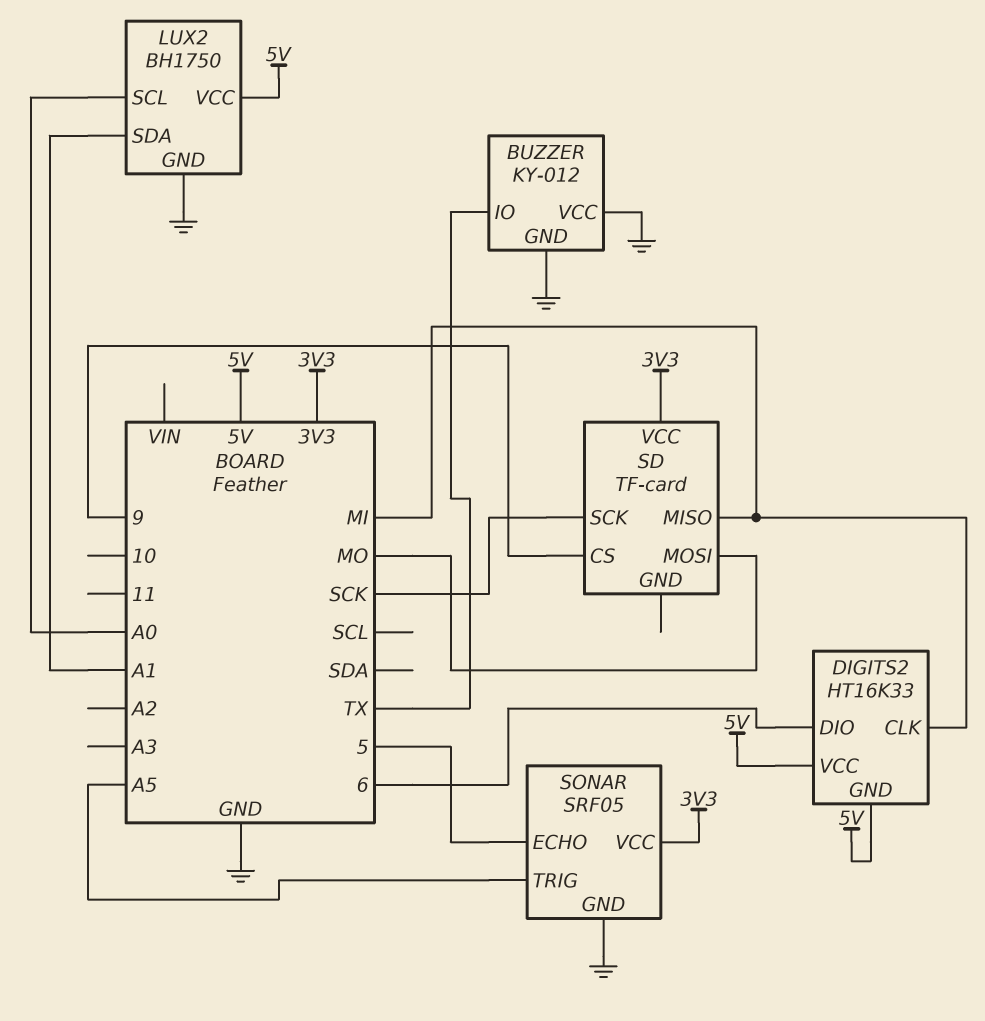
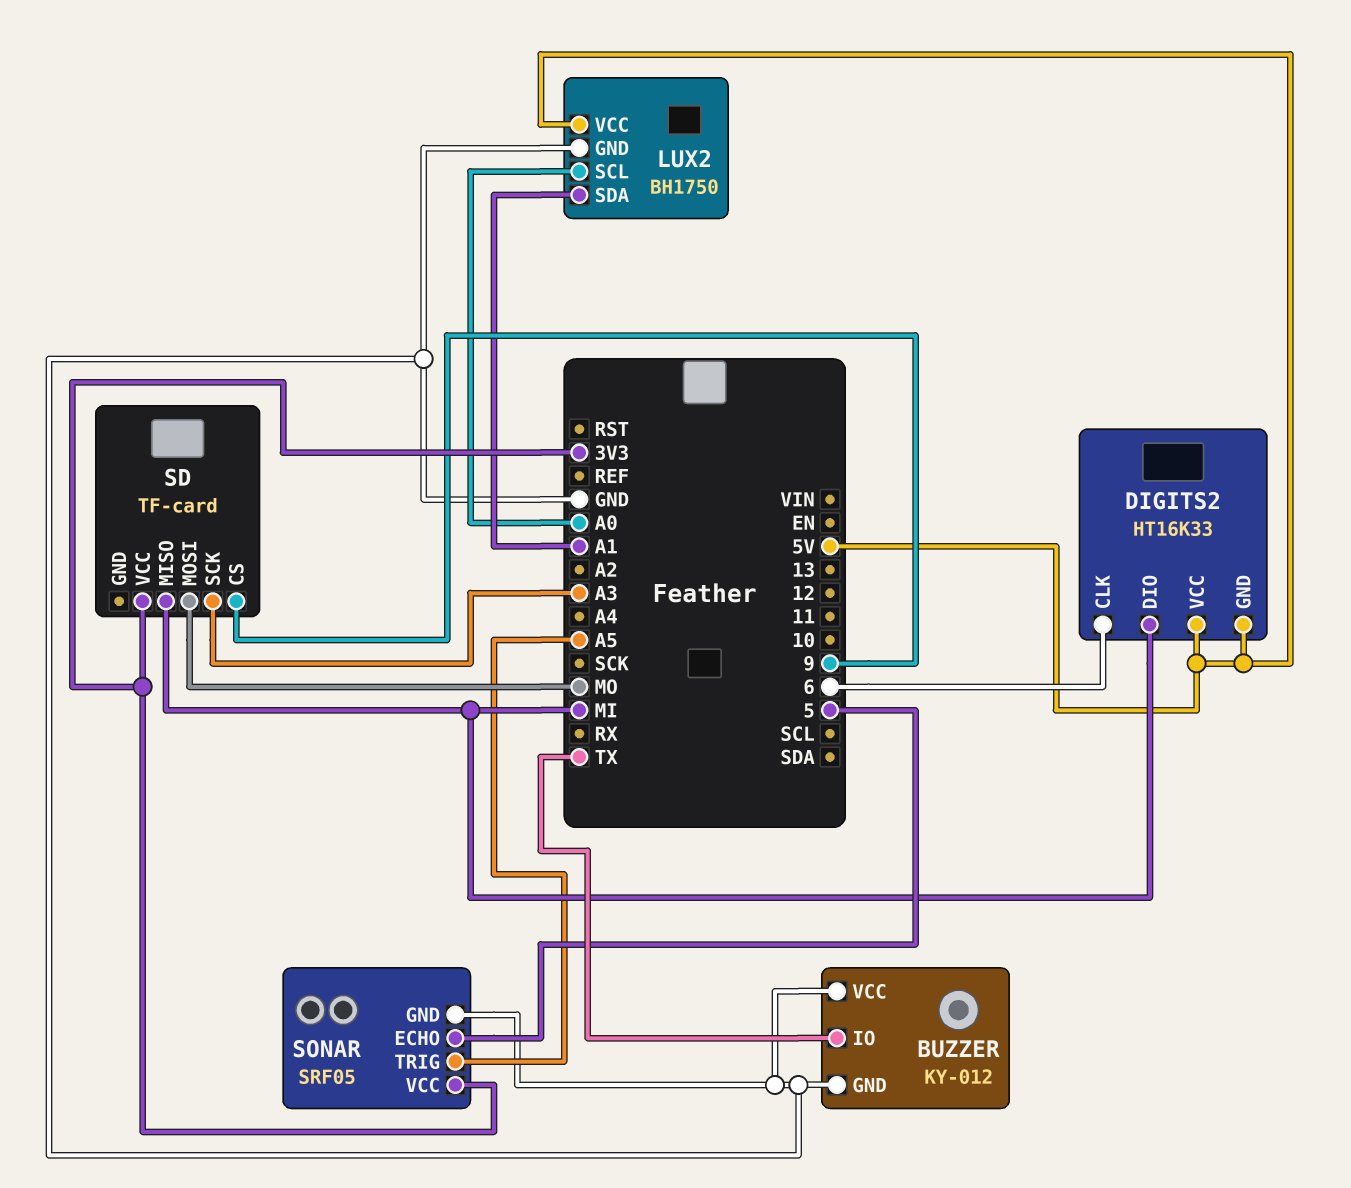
DIGITS2 pin CLK: MI -> 6
DIGITS2 pin DIO: 6 -> MI
SD pin SCK: SCK -> A3

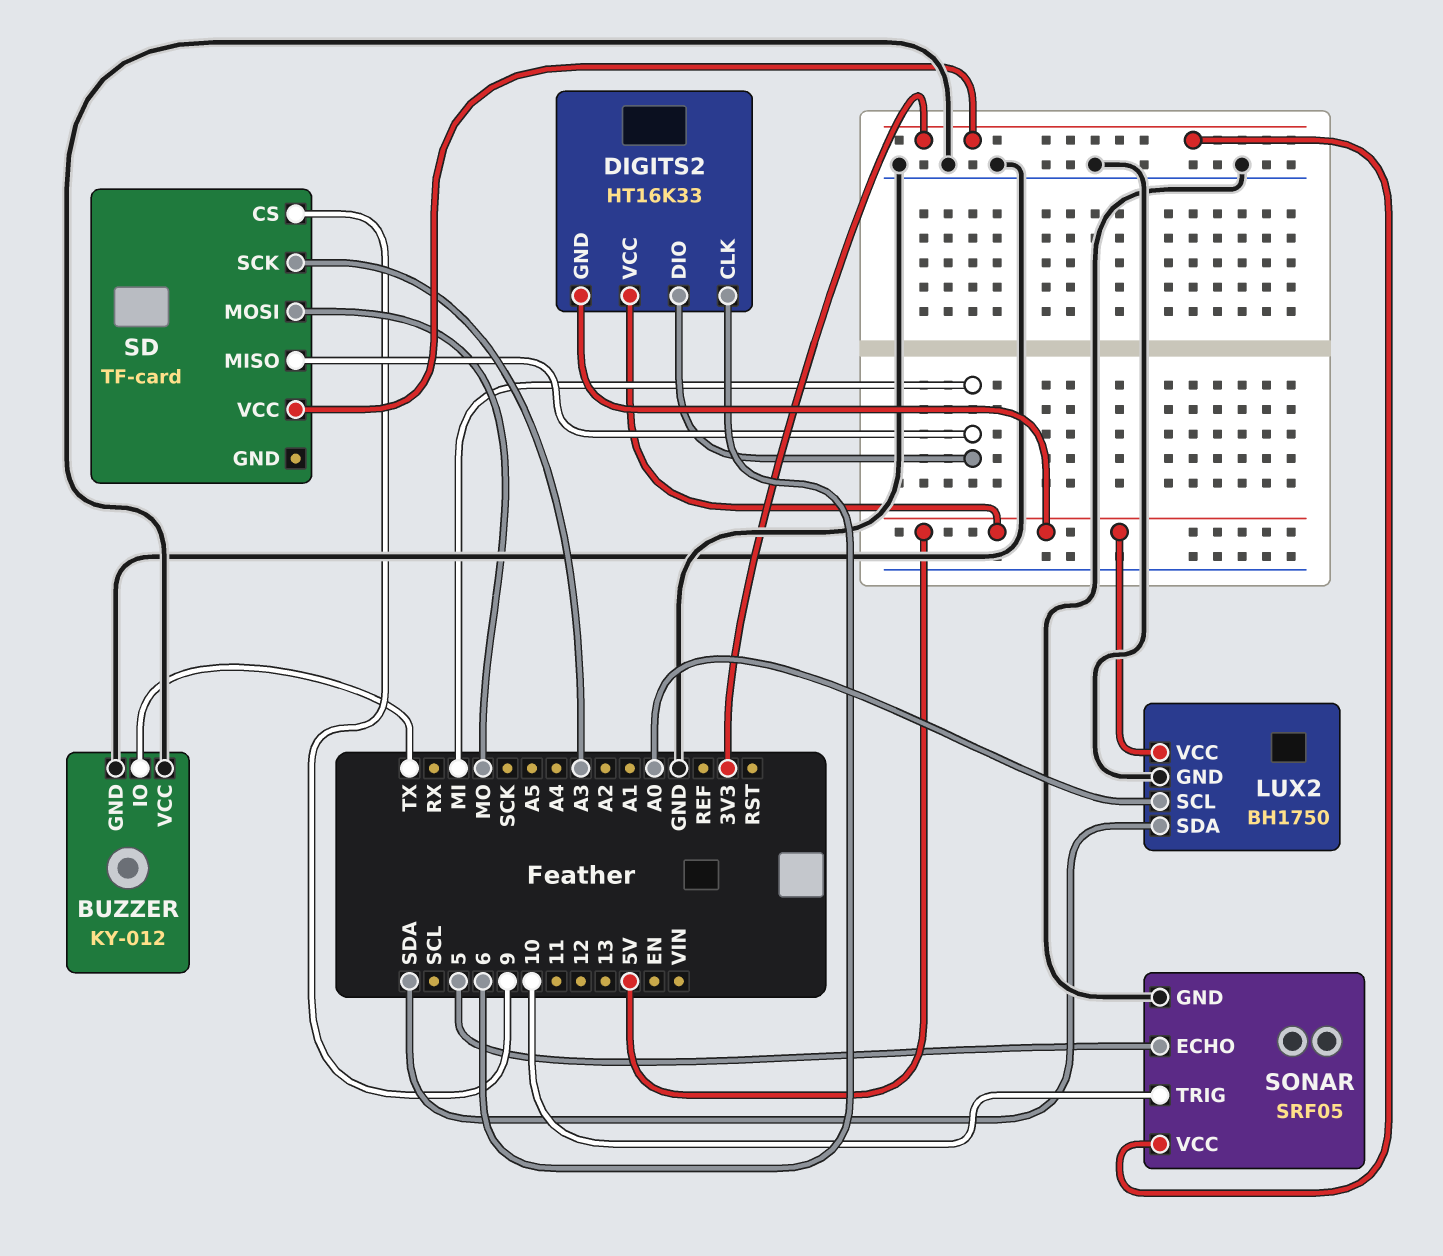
LUX2 pin SDA: A1 -> SDA
SONAR pin TRIG: A5 -> 10

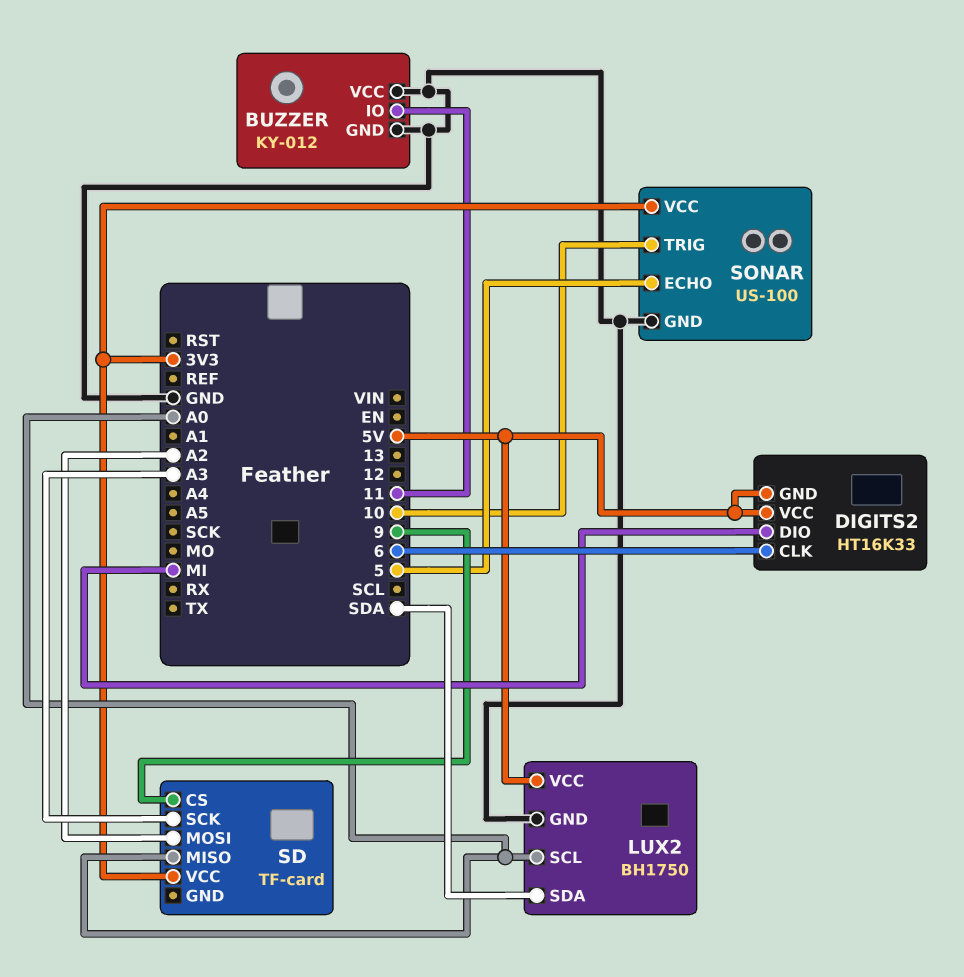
BUZZER pin IO: TX -> 11
SD pin MISO: MI -> A0
SD pin MOSI: MO -> A2
SONAR: SRF05 -> US-100

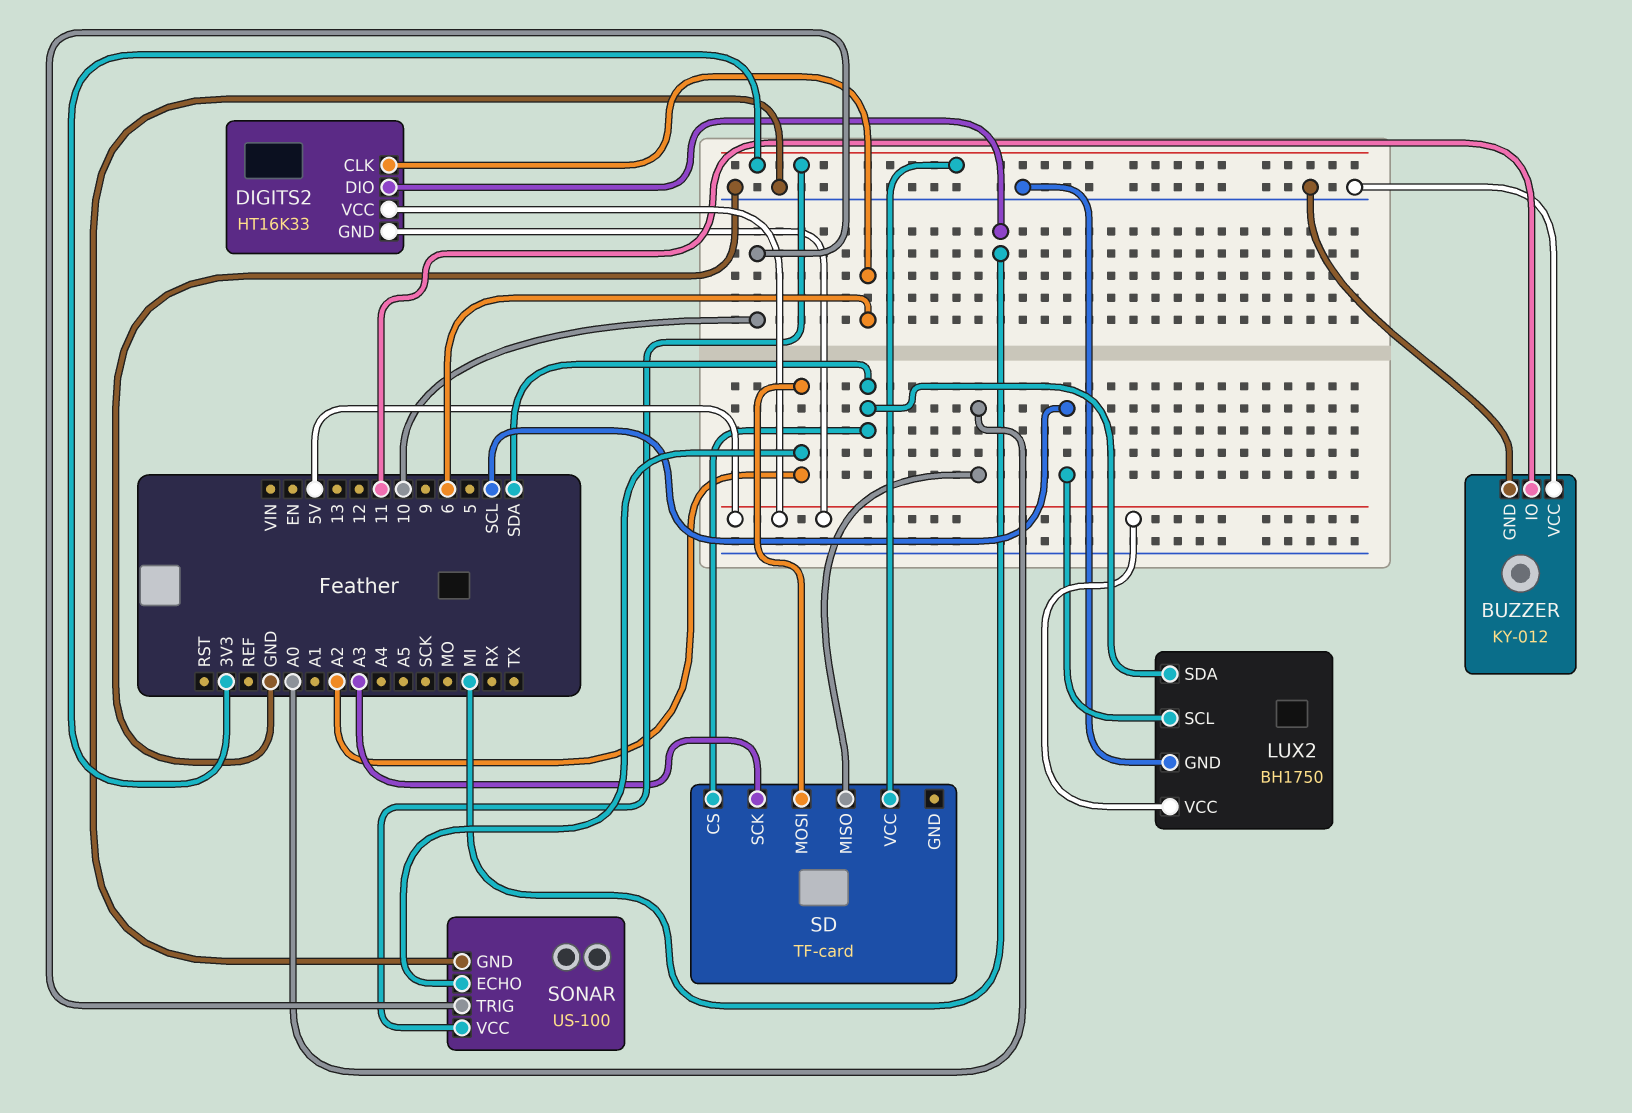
LUX2 pin SCL: A0 -> SCL
SD pin CS: 9 -> SDA
SONAR pin ECHO: 5 -> A2

